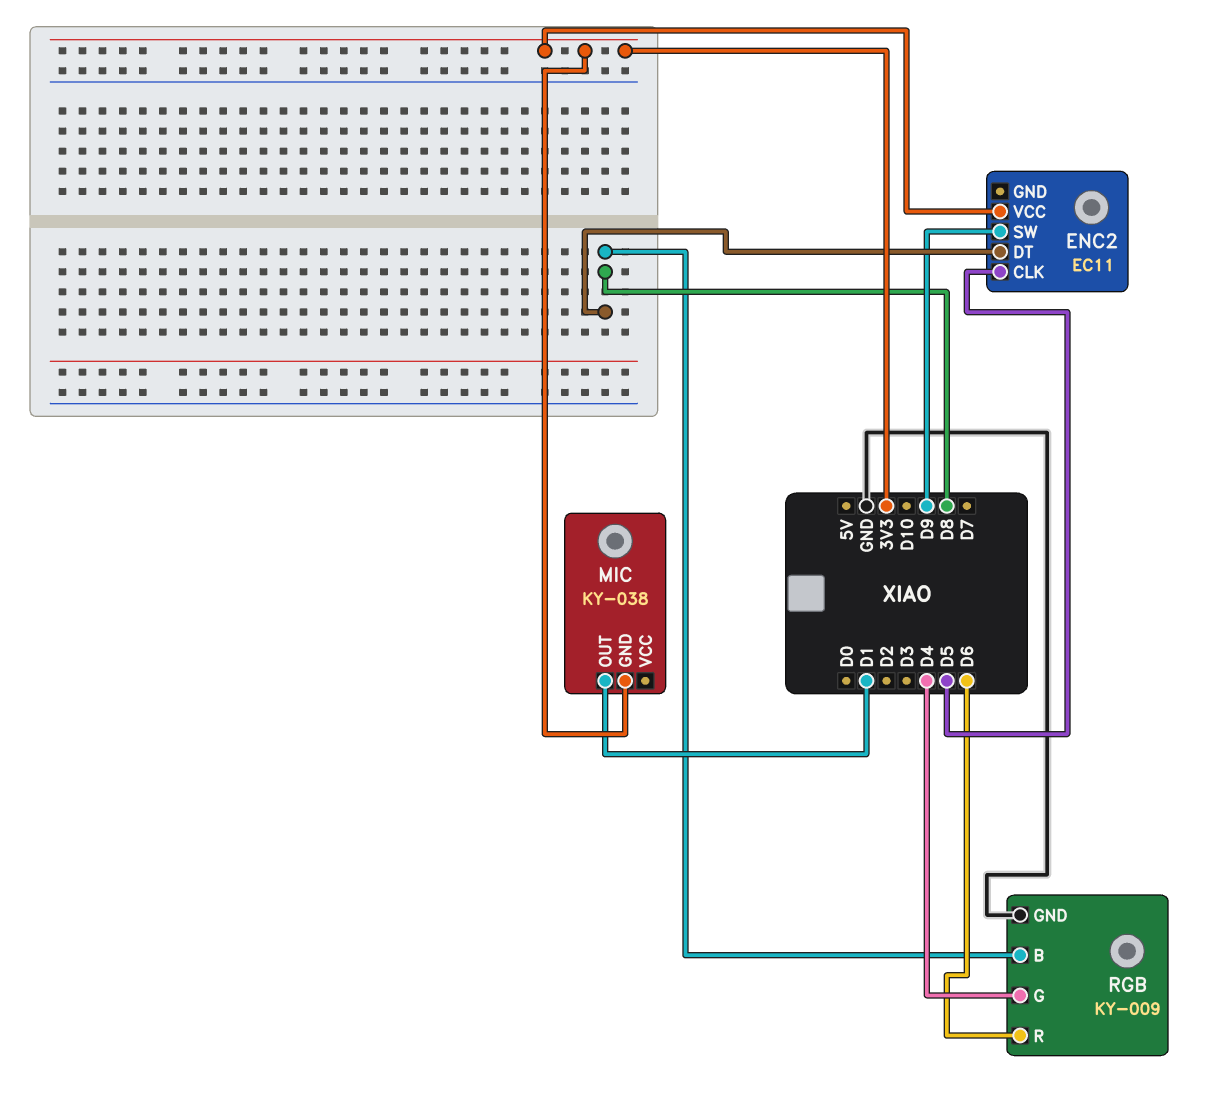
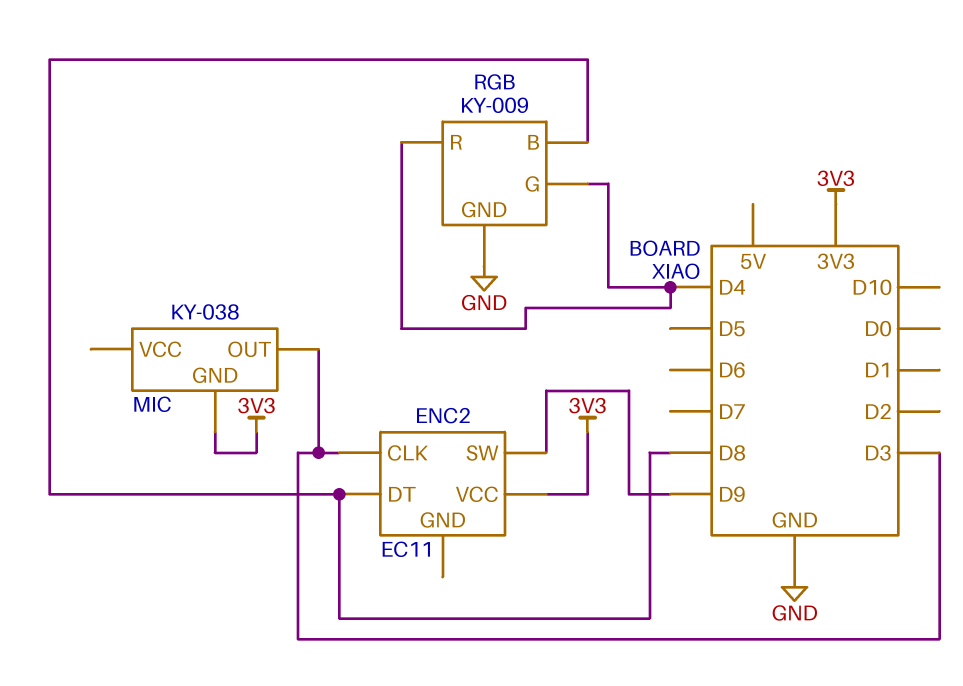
ENC2 pin CLK: D5 -> D3
MIC pin OUT: D1 -> D3
RGB pin R: D6 -> D4

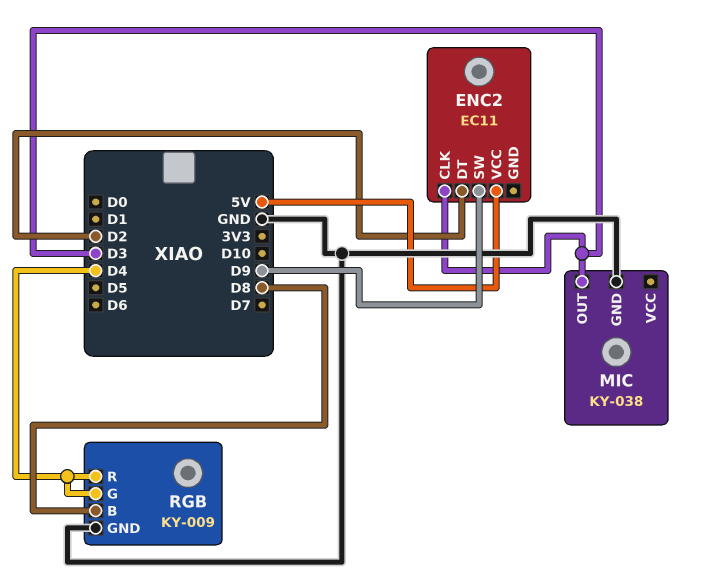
ENC2 pin DT: D8 -> D2
ENC2 pin VCC: 3V3 -> 5V
MIC pin GND: 3V3 -> GND

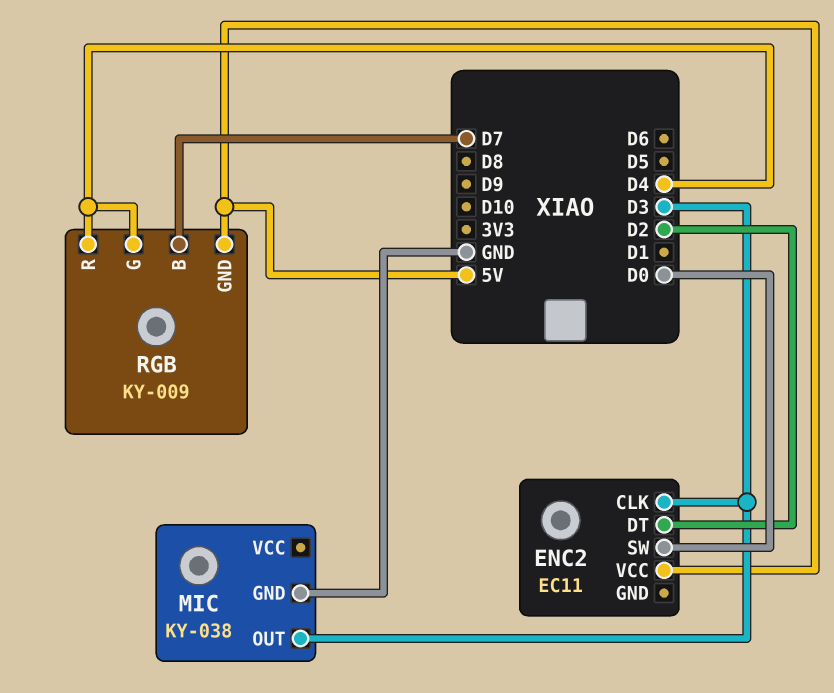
ENC2 pin SW: D9 -> D0
RGB pin B: D8 -> D7
RGB pin GND: GND -> 5V

